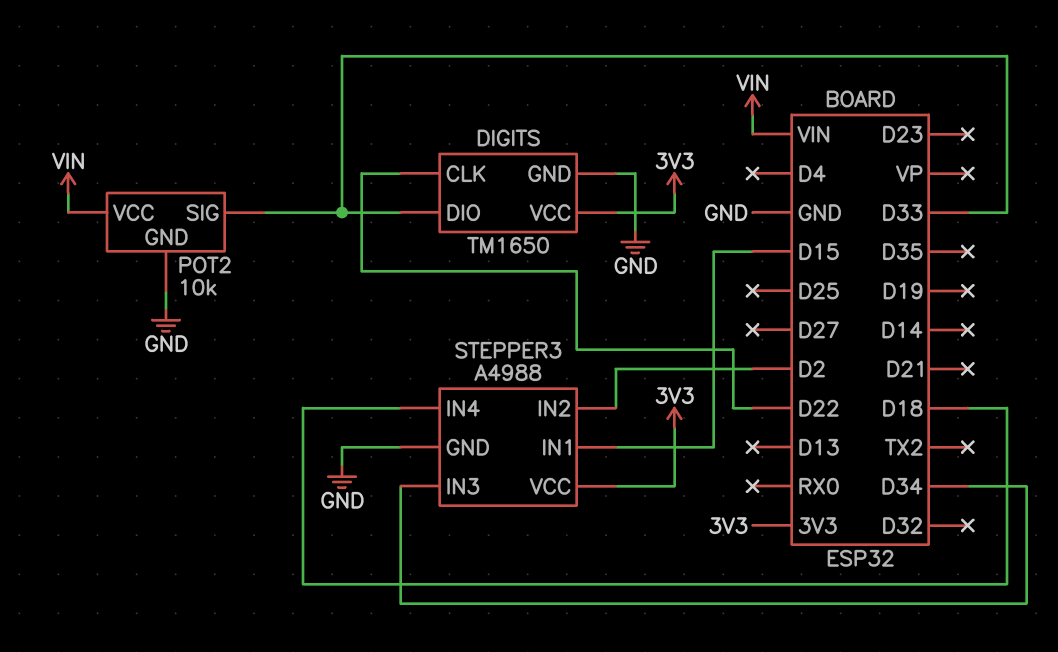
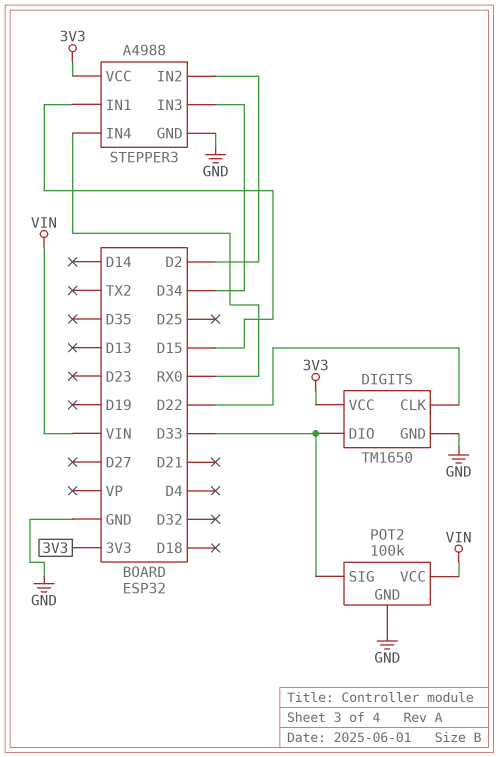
POT2: 10k -> 100k
STEPPER3 pin IN4: D18 -> RX0

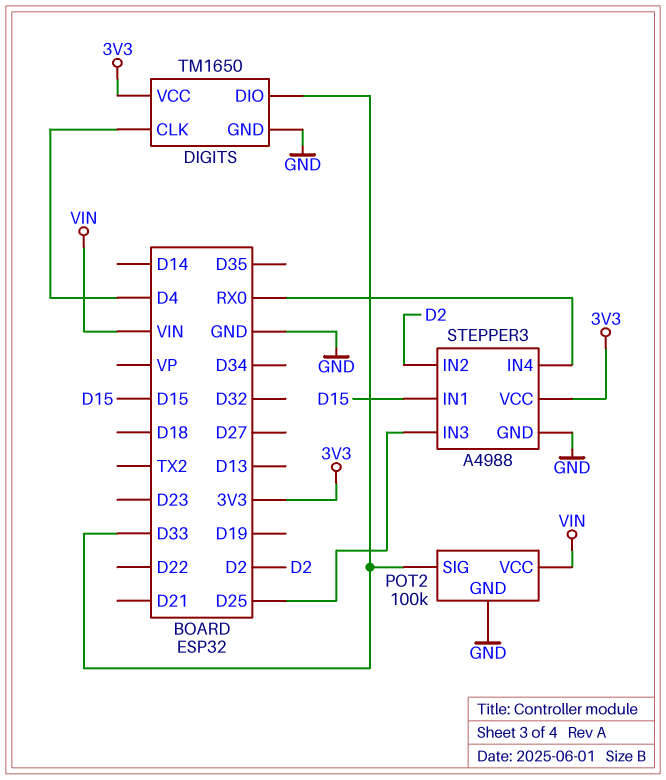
DIGITS pin CLK: D22 -> D4
STEPPER3 pin IN3: D34 -> D25

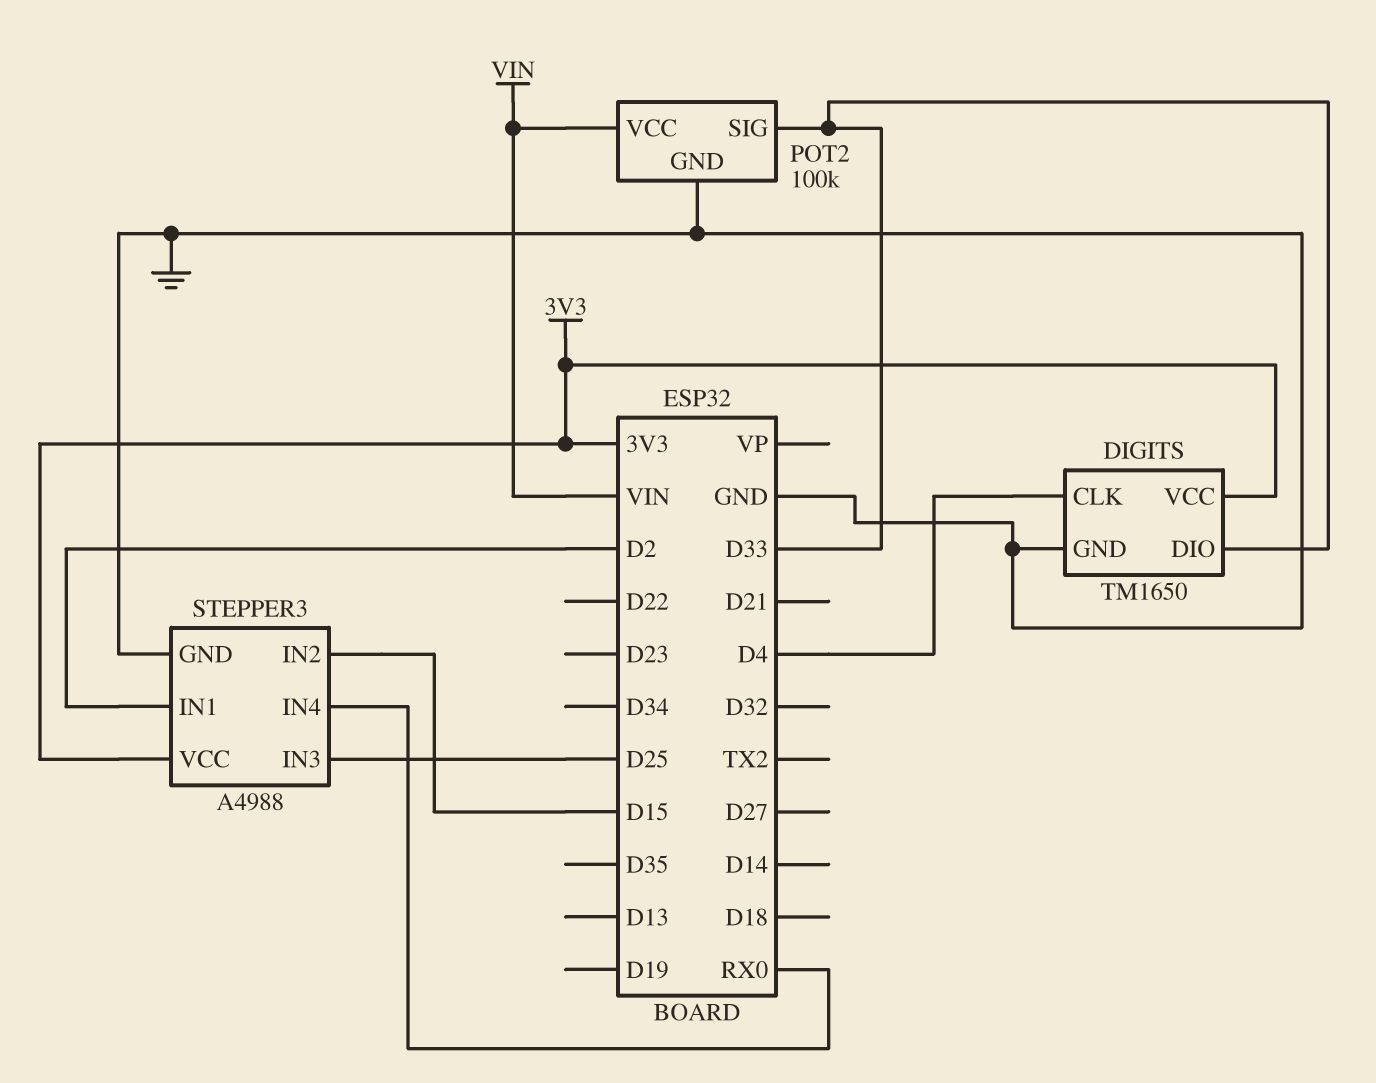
STEPPER3 pin IN1: D15 -> D2
STEPPER3 pin IN2: D2 -> D15

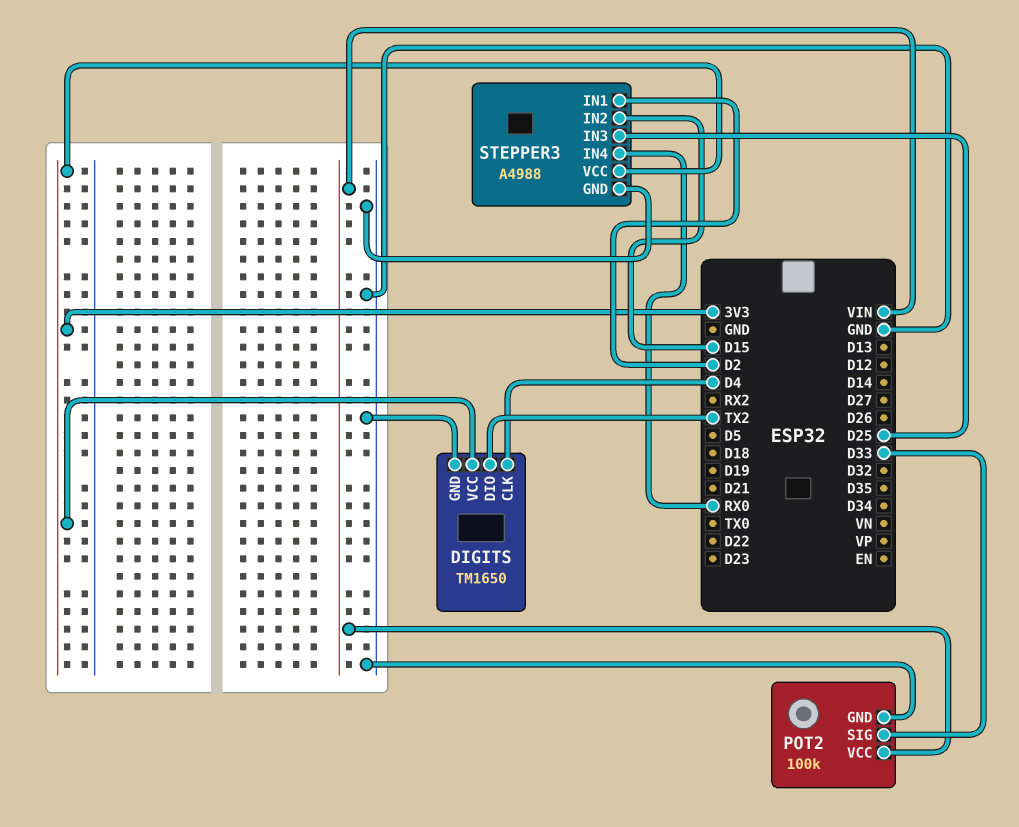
DIGITS pin DIO: D33 -> TX2

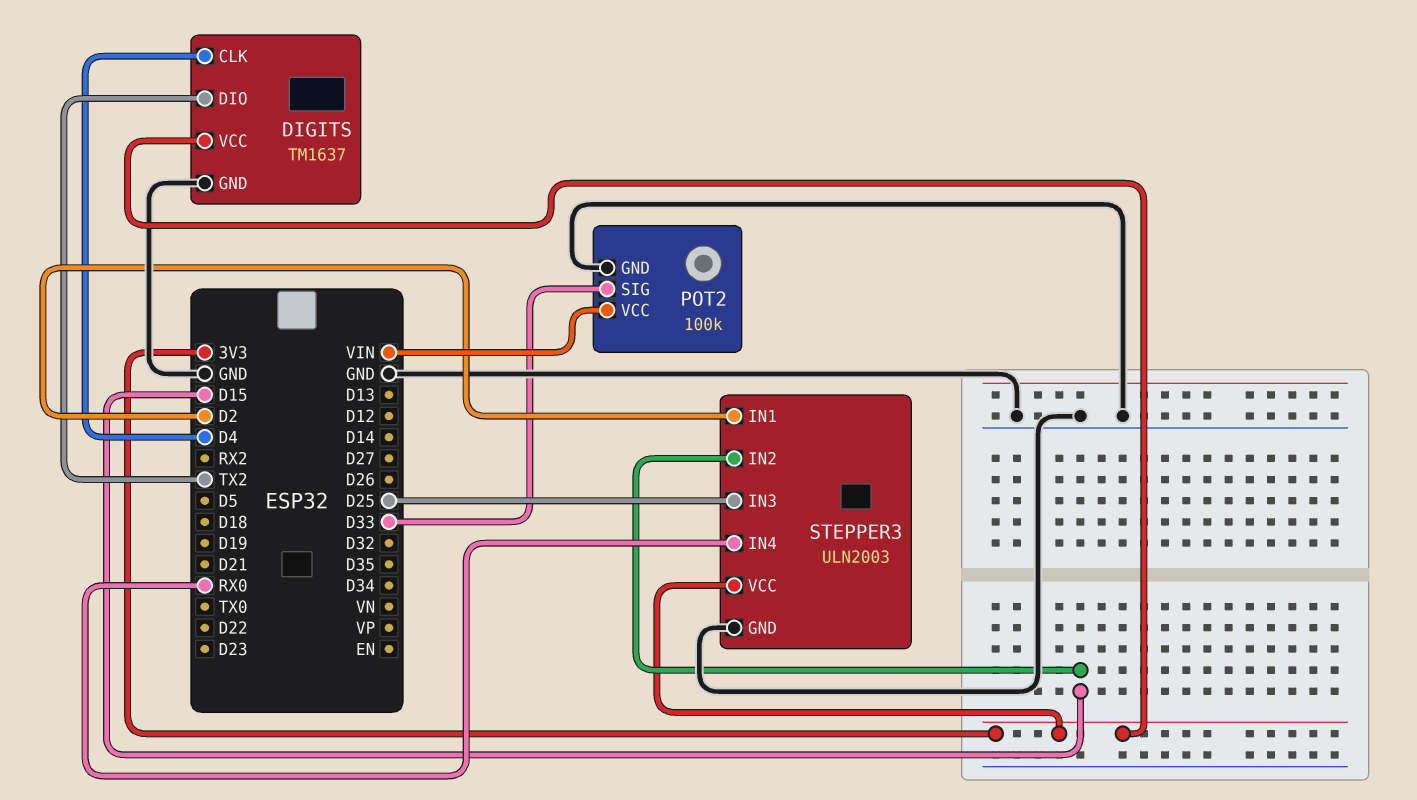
DIGITS: TM1650 -> TM1637
STEPPER3: A4988 -> ULN2003

